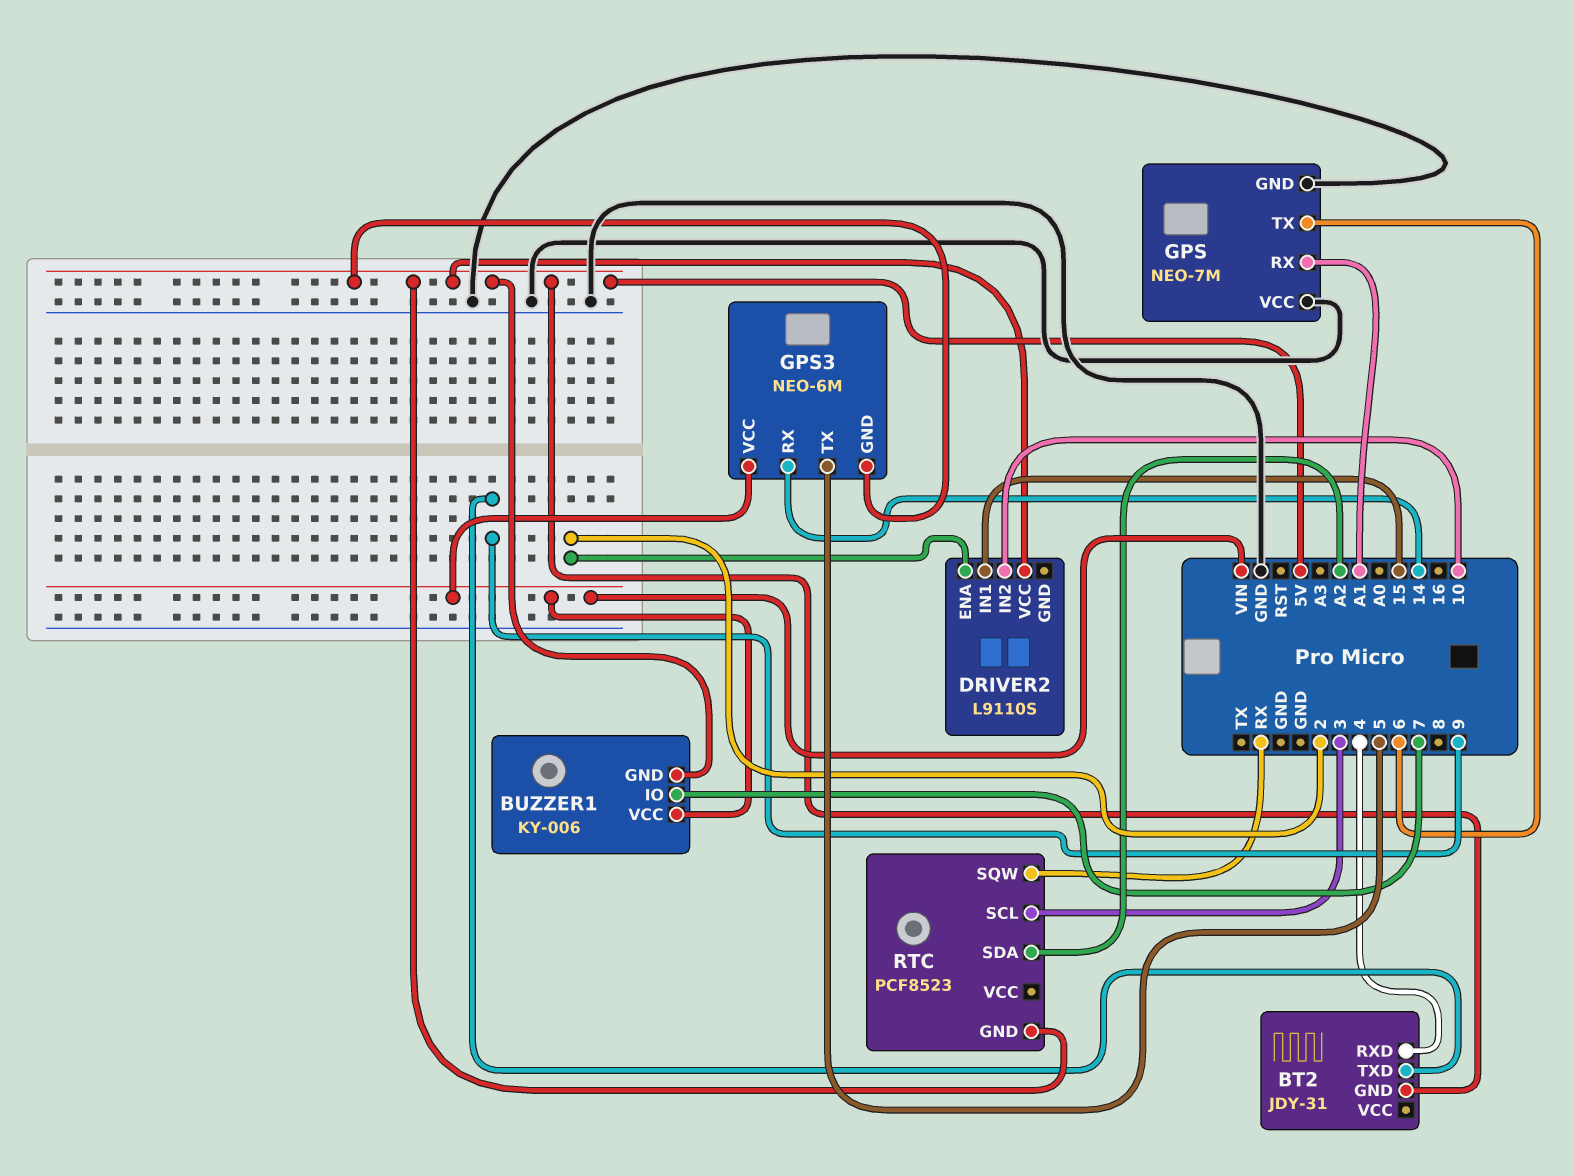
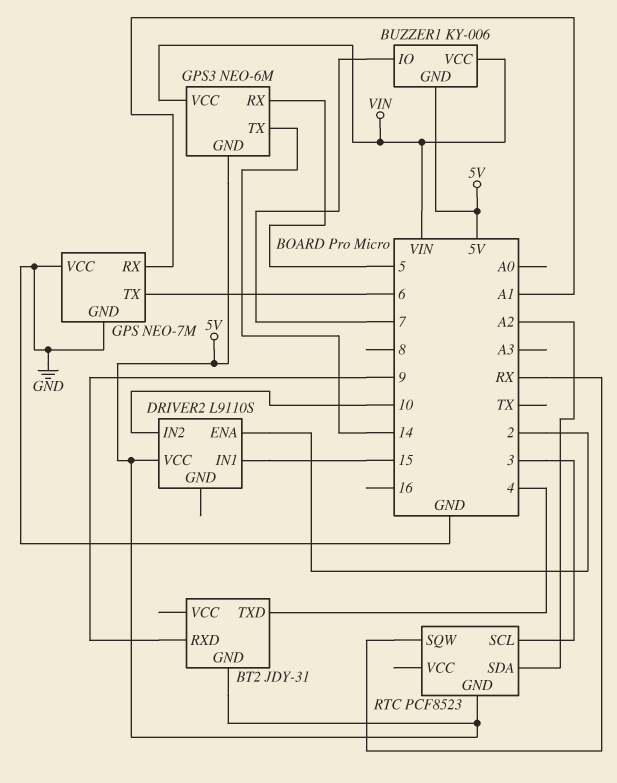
BT2 pin RXD: 4 -> 9
BT2 pin TXD: 9 -> 4
GPS3 pin RX: 14 -> 5
GPS3 pin TX: 5 -> 14

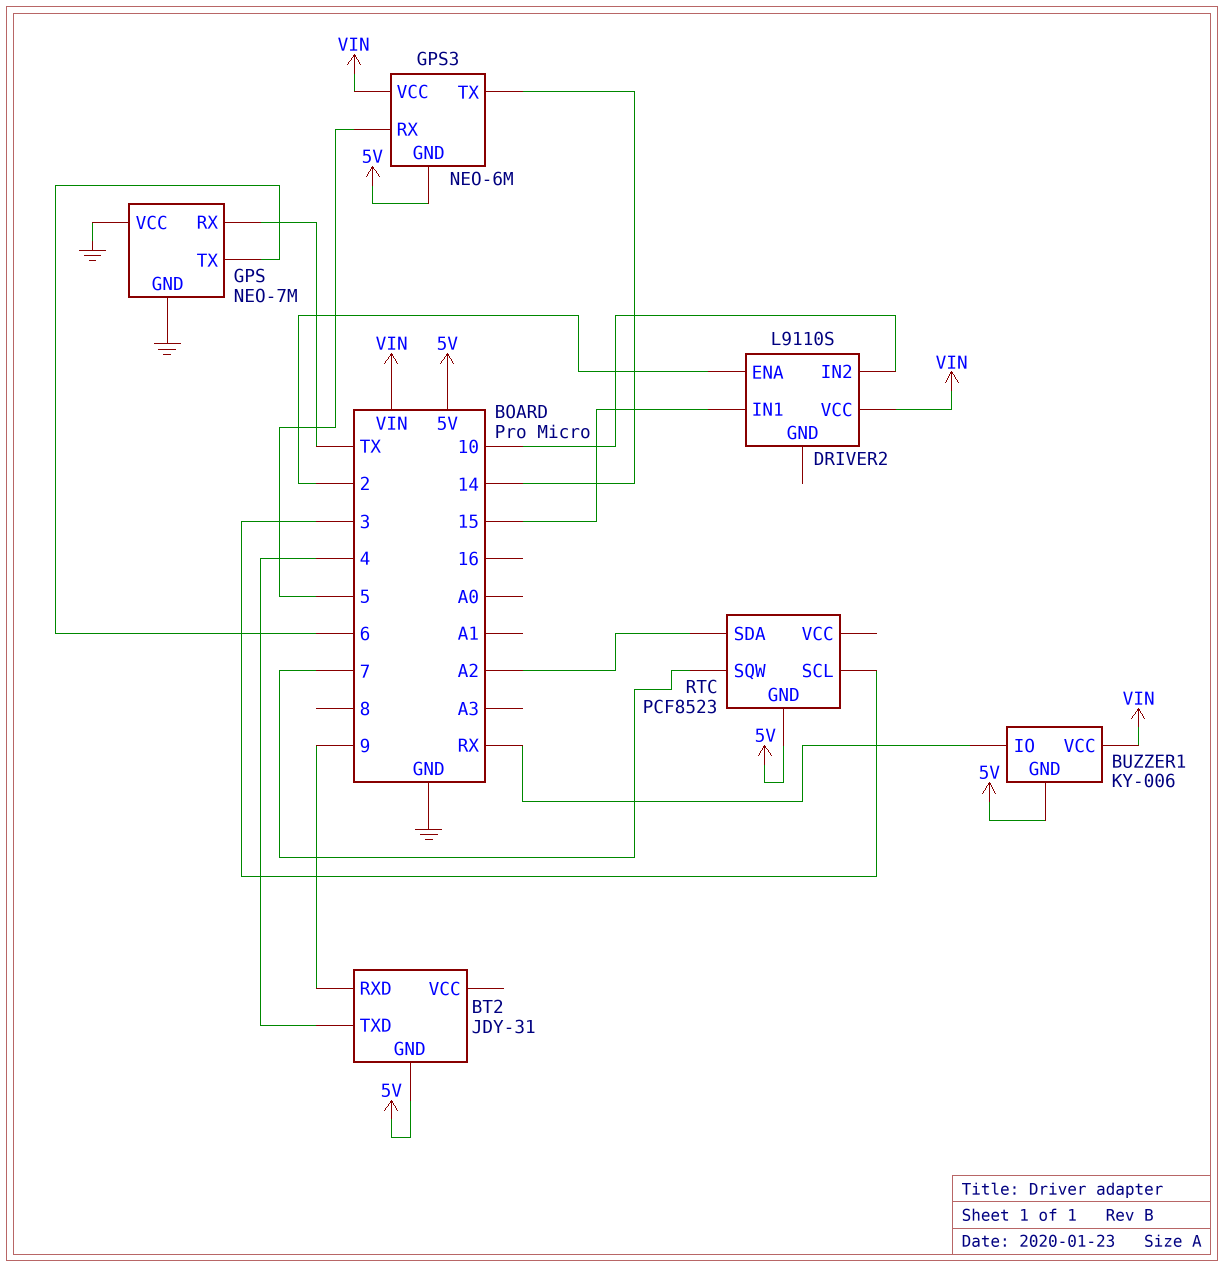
BUZZER1 pin IO: 7 -> RX
DRIVER2 pin VCC: 5V -> VIN
GPS pin RX: A1 -> TX
RTC pin SQW: RX -> 7

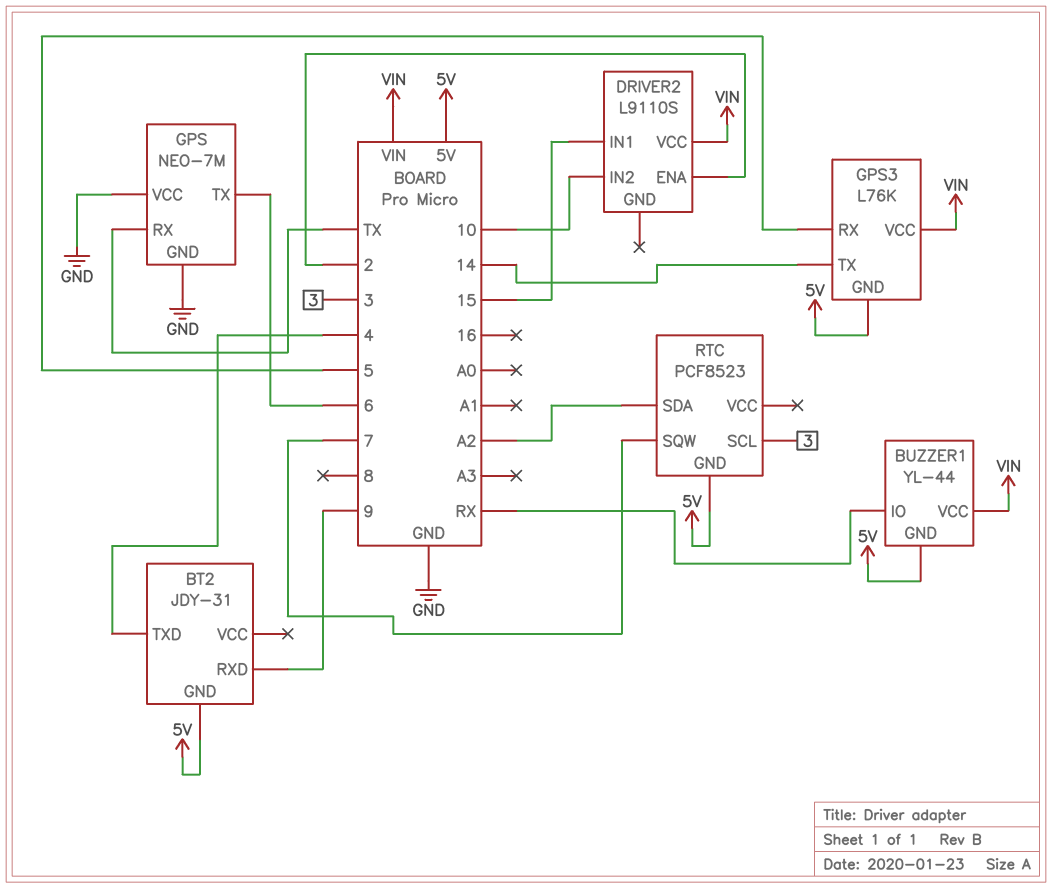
BUZZER1: KY-006 -> YL-44
GPS3: NEO-6M -> L76K

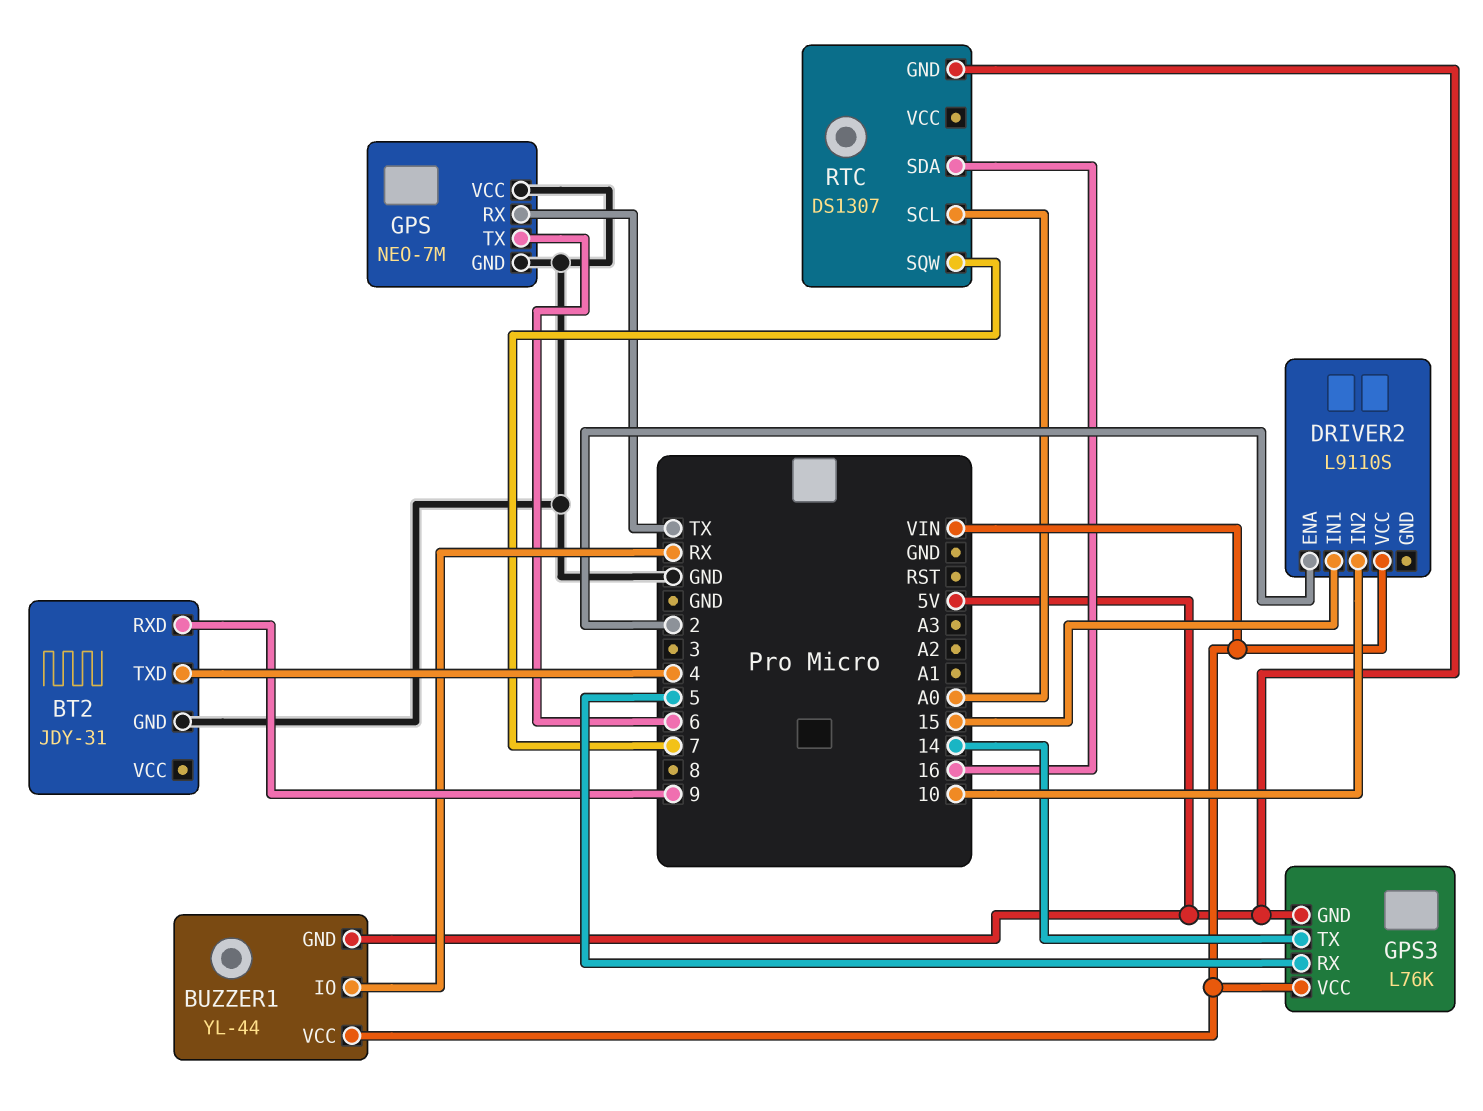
BT2 pin GND: 5V -> GND
RTC: PCF8523 -> DS1307
RTC pin SCL: 3 -> A0
RTC pin SDA: A2 -> 16

